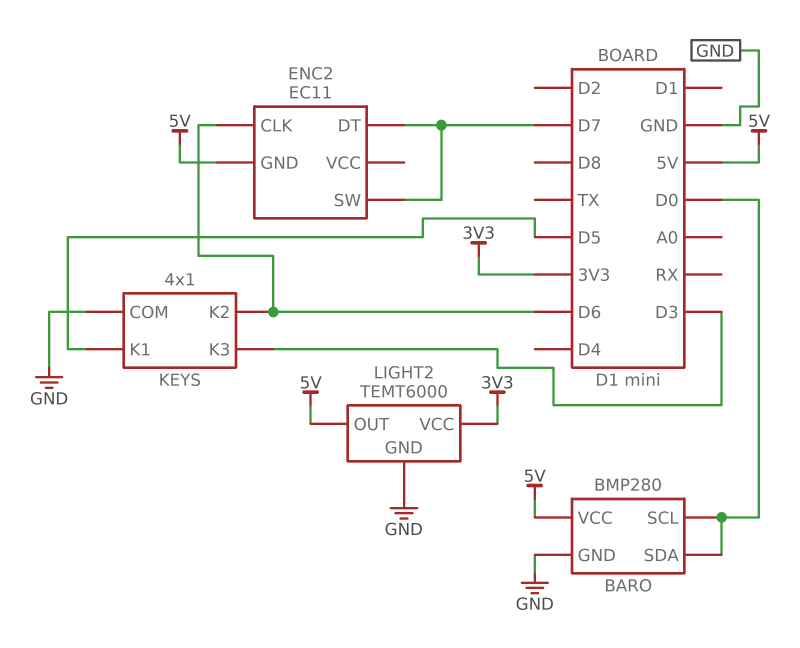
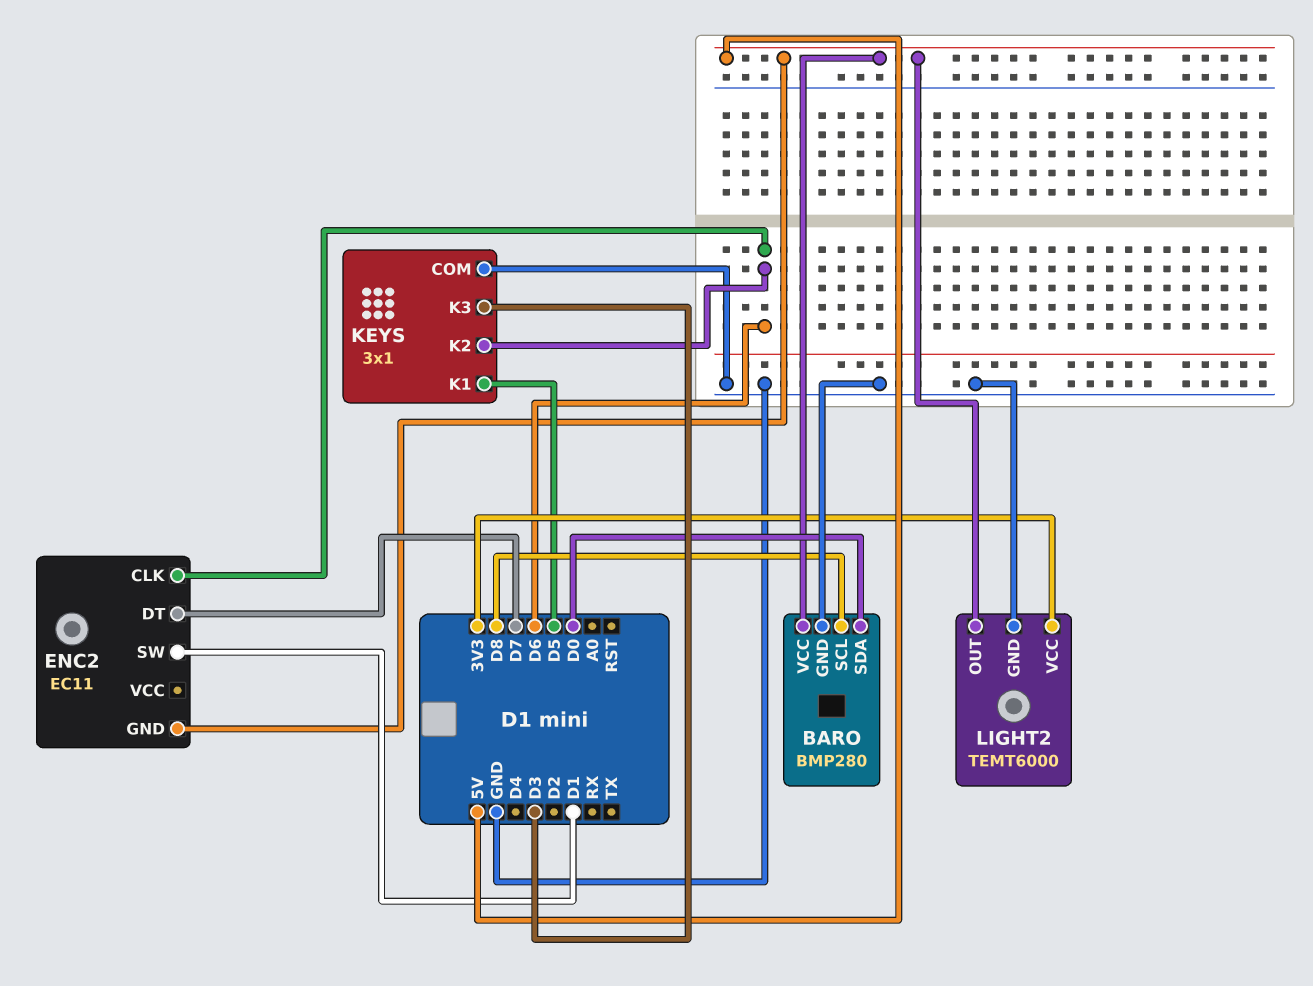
BARO pin SCL: D0 -> D8
ENC2 pin SW: D7 -> D1
KEYS: 4x1 -> 3x1

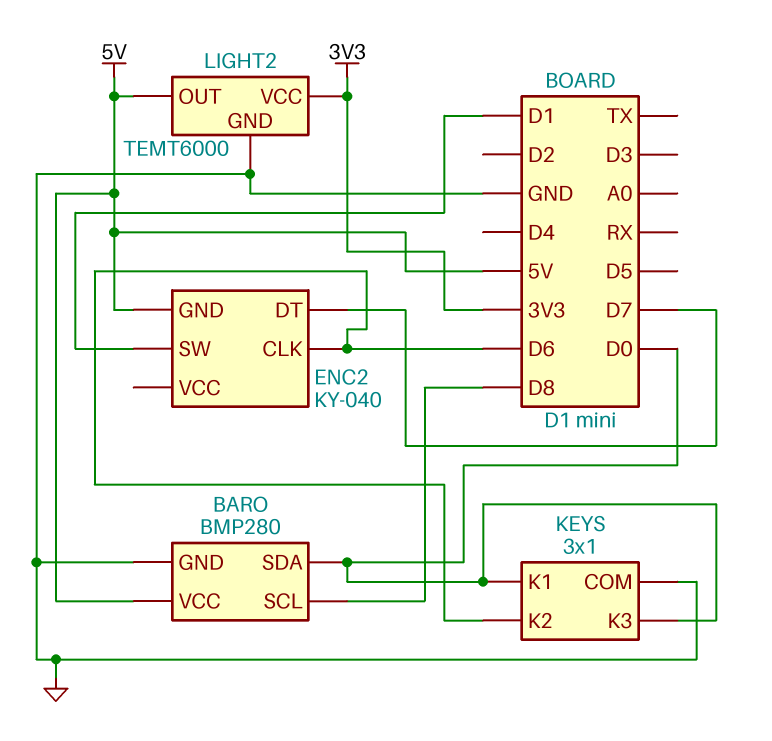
ENC2: EC11 -> KY-040
KEYS pin K1: D5 -> D0
KEYS pin K3: D3 -> D0

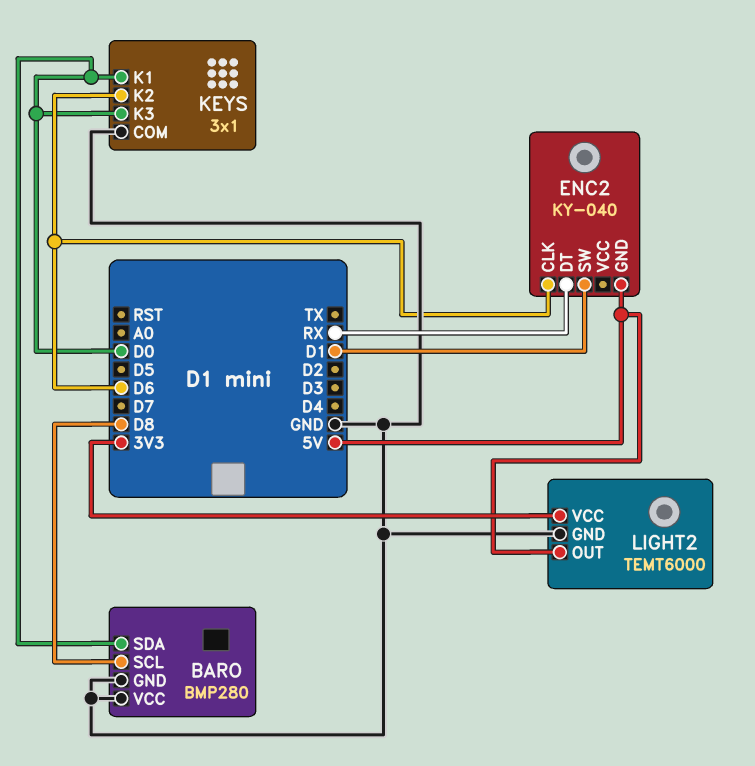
BARO pin VCC: 5V -> GND
ENC2 pin DT: D7 -> RX

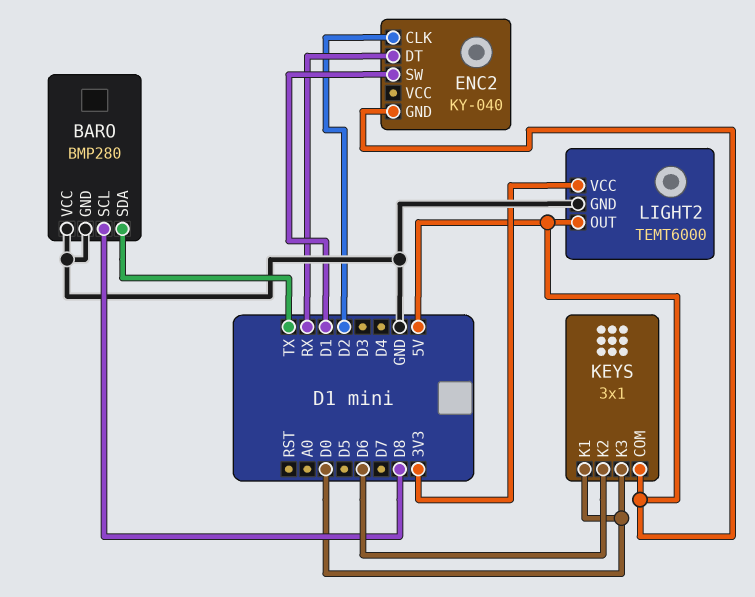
BARO pin SDA: D0 -> TX
ENC2 pin CLK: D6 -> D2
KEYS pin COM: GND -> 5V

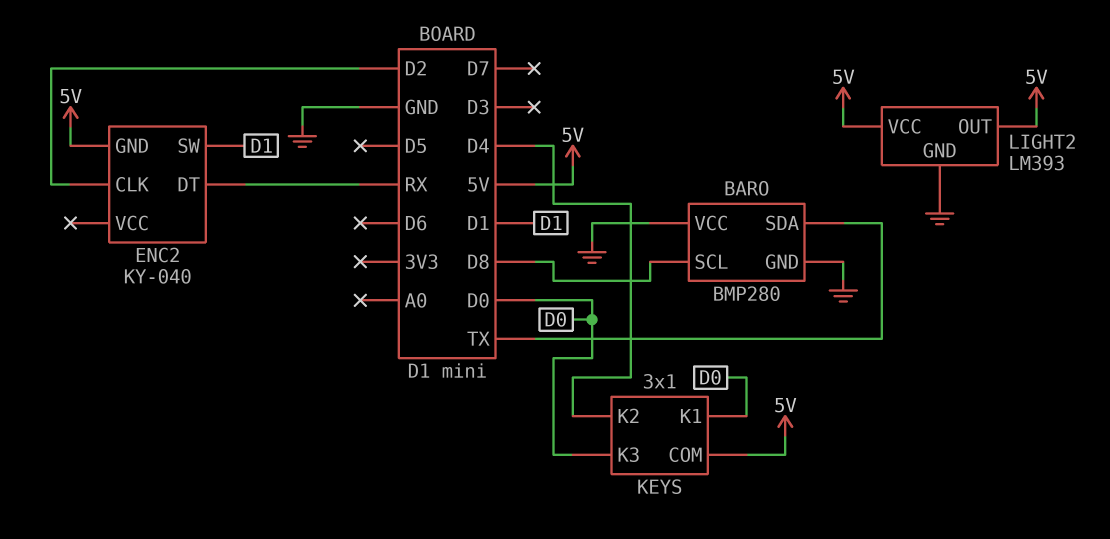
KEYS pin K2: D6 -> D4
LIGHT2: TEMT6000 -> LM393
LIGHT2 pin VCC: 3V3 -> 5V

